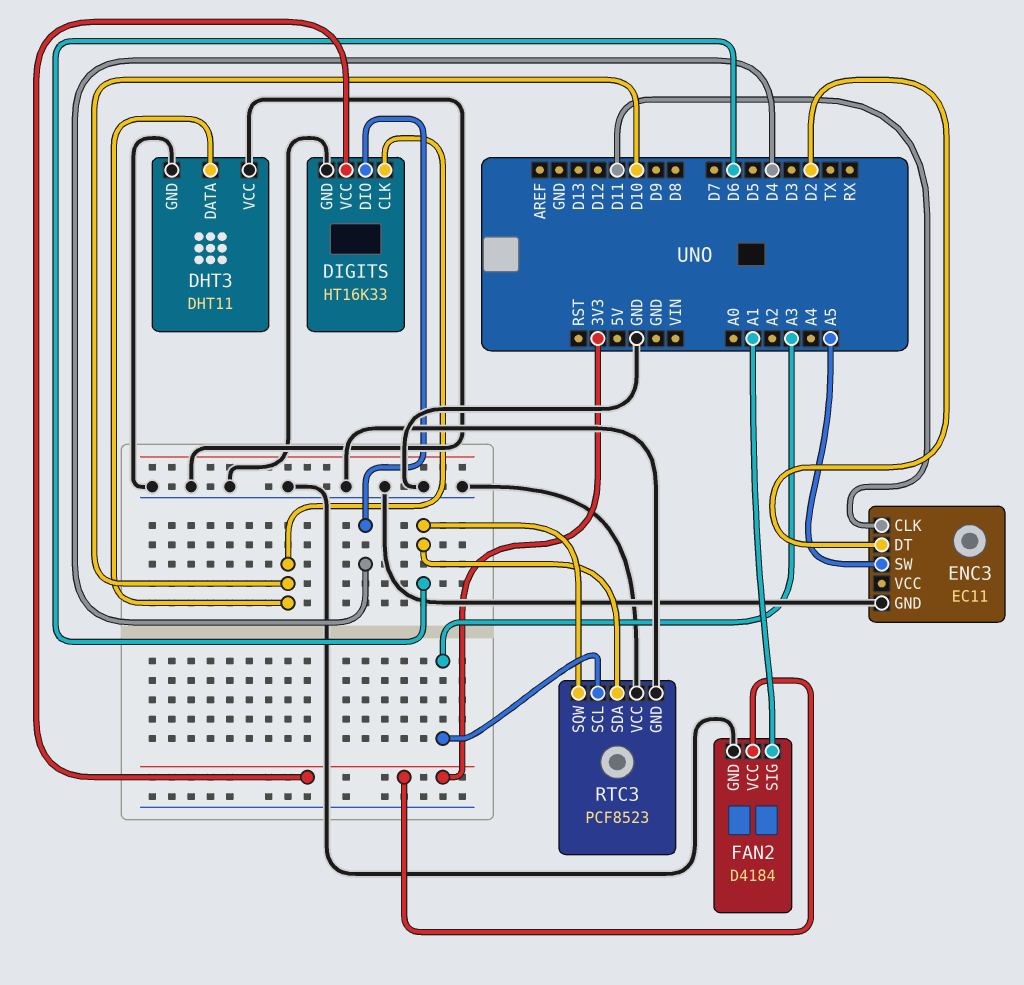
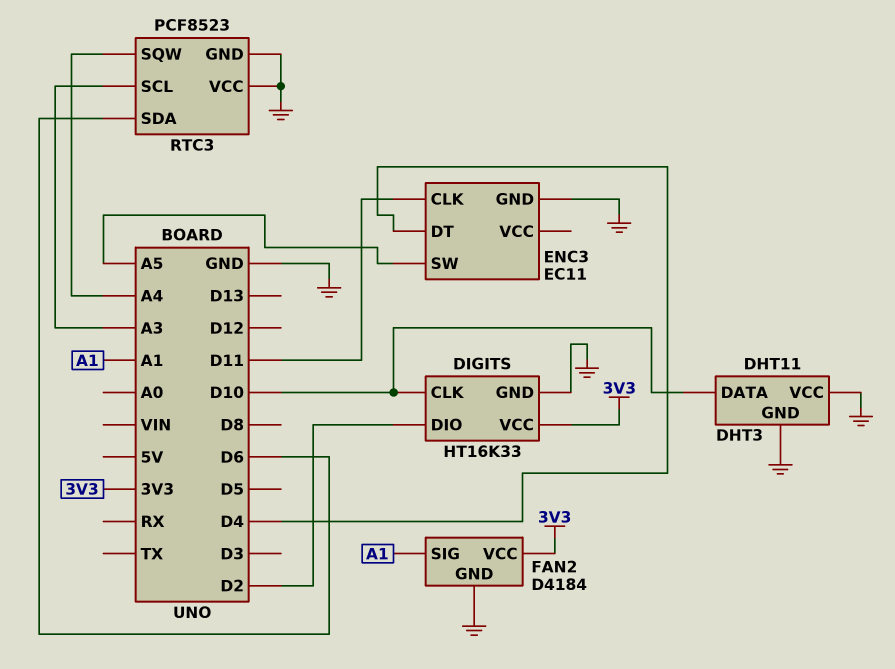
DIGITS pin DIO: D4 -> D2
ENC3 pin DT: D2 -> D4
RTC3 pin SQW: D6 -> A4

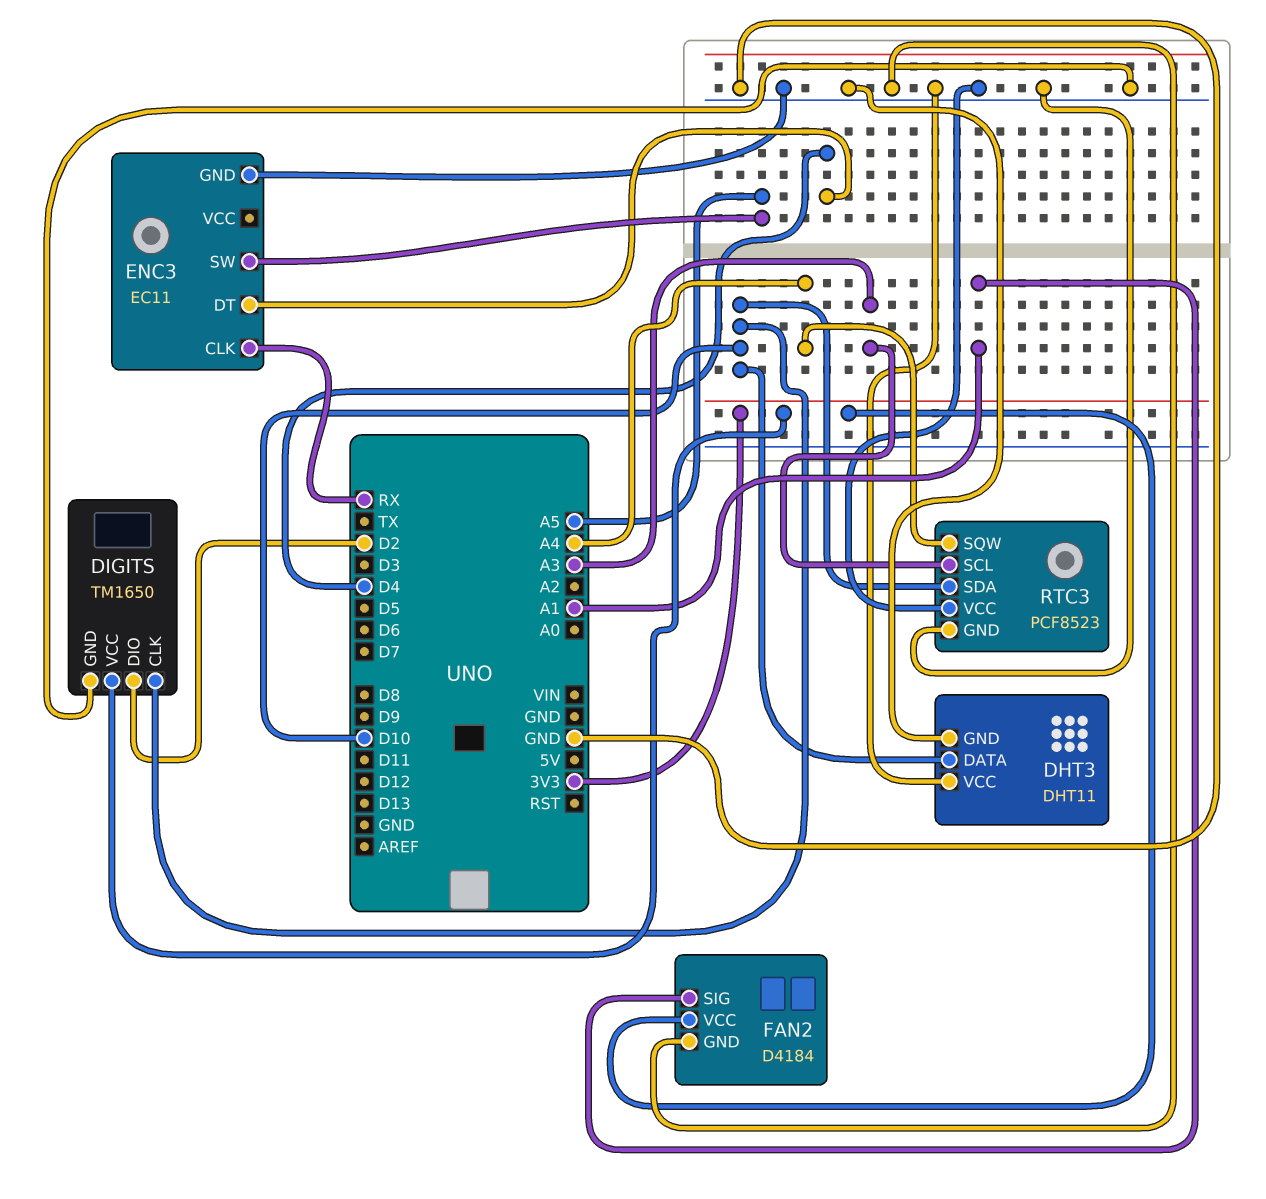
DIGITS: HT16K33 -> TM1650
ENC3 pin CLK: D11 -> RX
RTC3 pin SDA: D6 -> D10

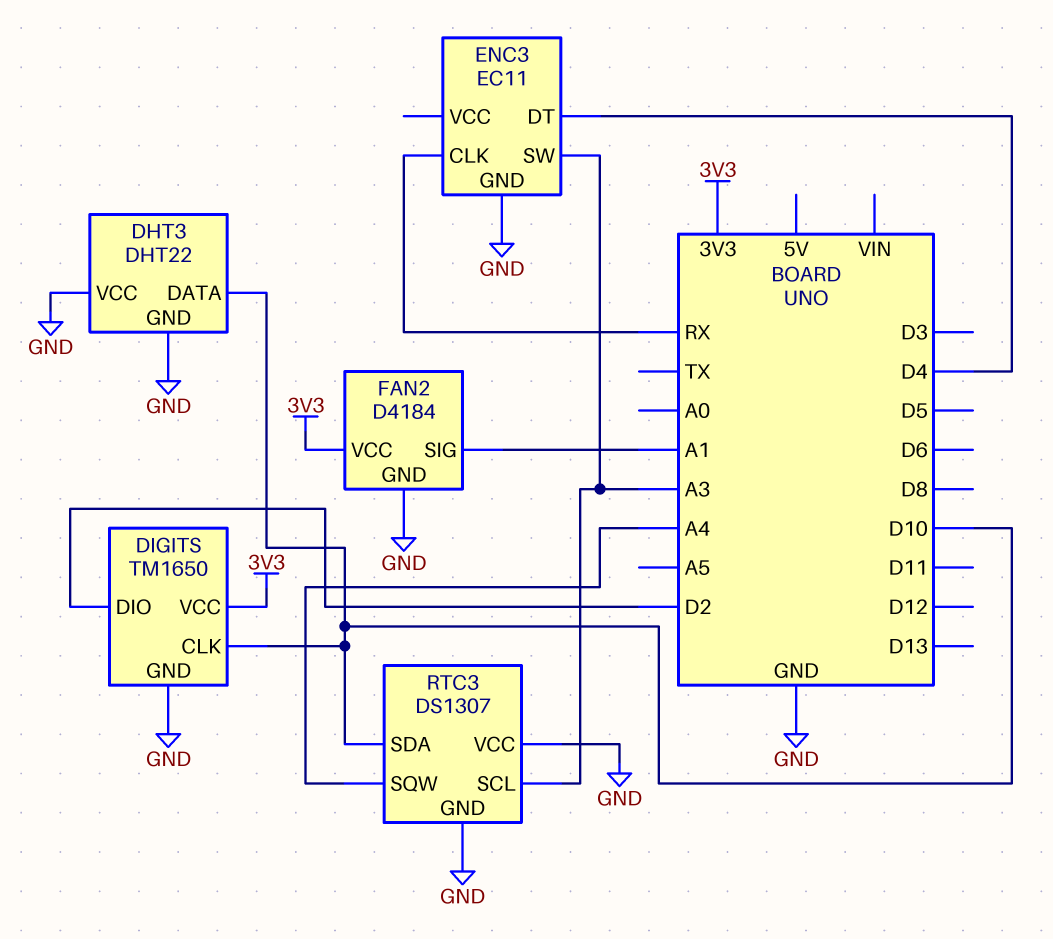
DHT3: DHT11 -> DHT22
ENC3 pin SW: A5 -> A3
RTC3: PCF8523 -> DS1307

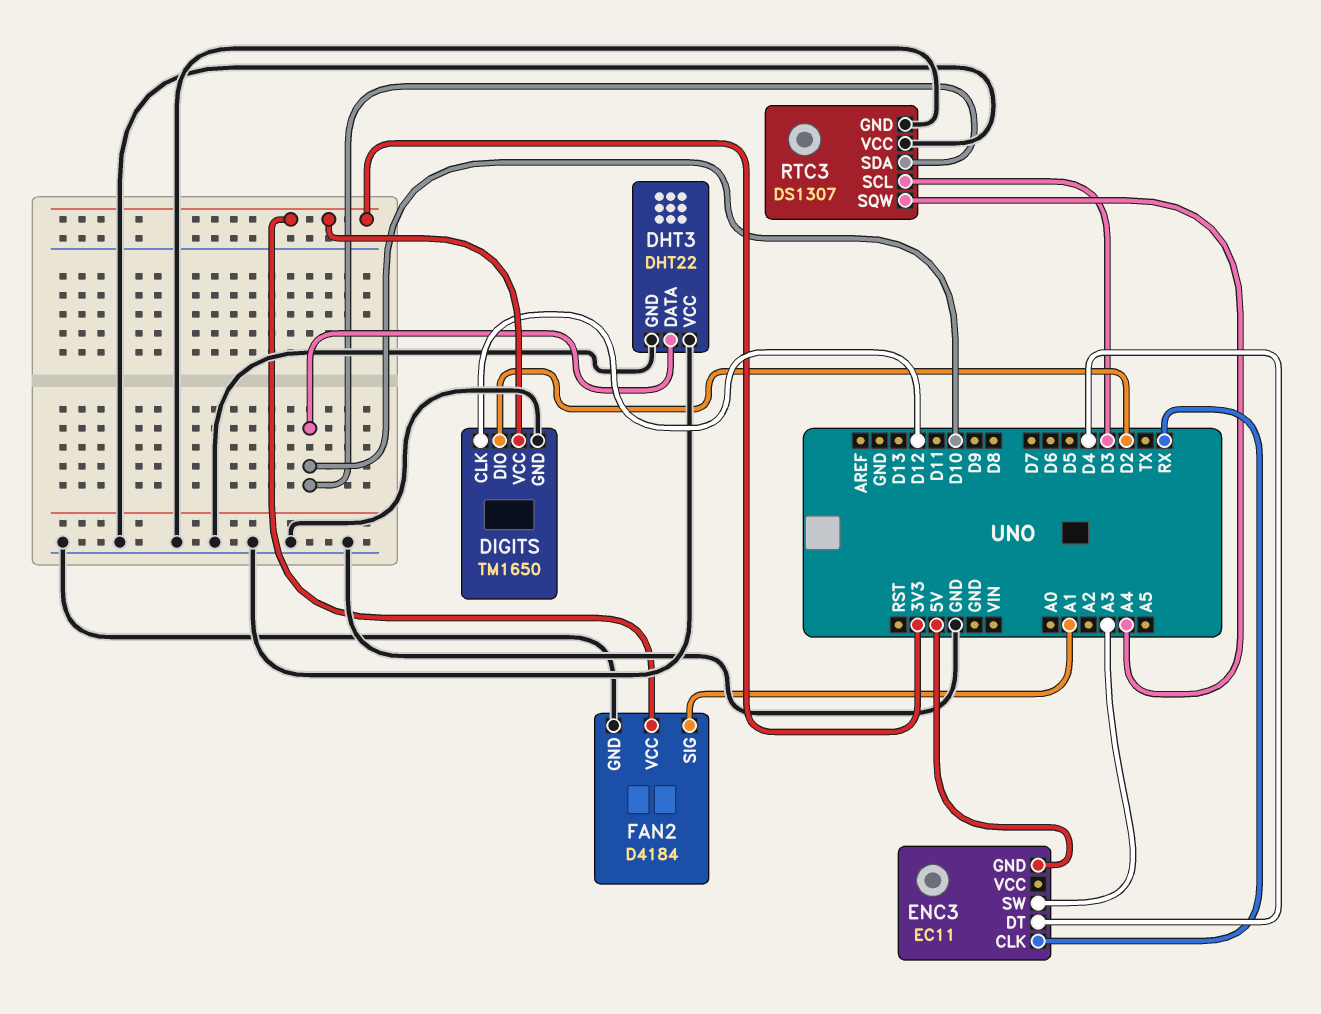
DIGITS pin CLK: D10 -> D12
ENC3 pin GND: GND -> 5V
RTC3 pin SCL: A3 -> D3

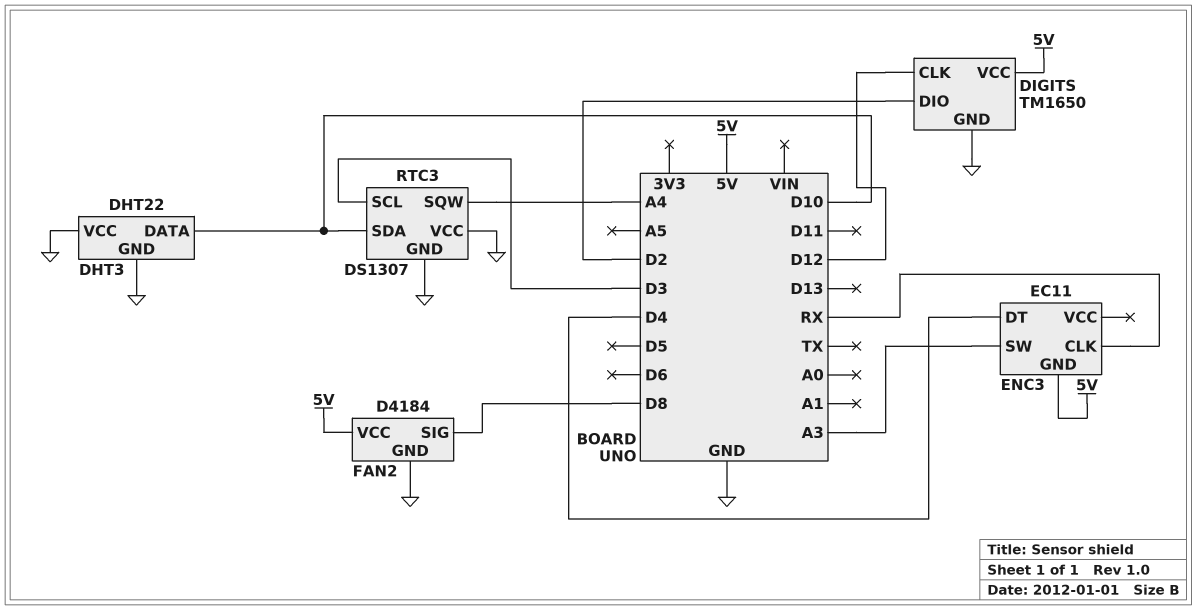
DIGITS pin VCC: 3V3 -> 5V
FAN2 pin SIG: A1 -> D8
FAN2 pin VCC: 3V3 -> 5V

